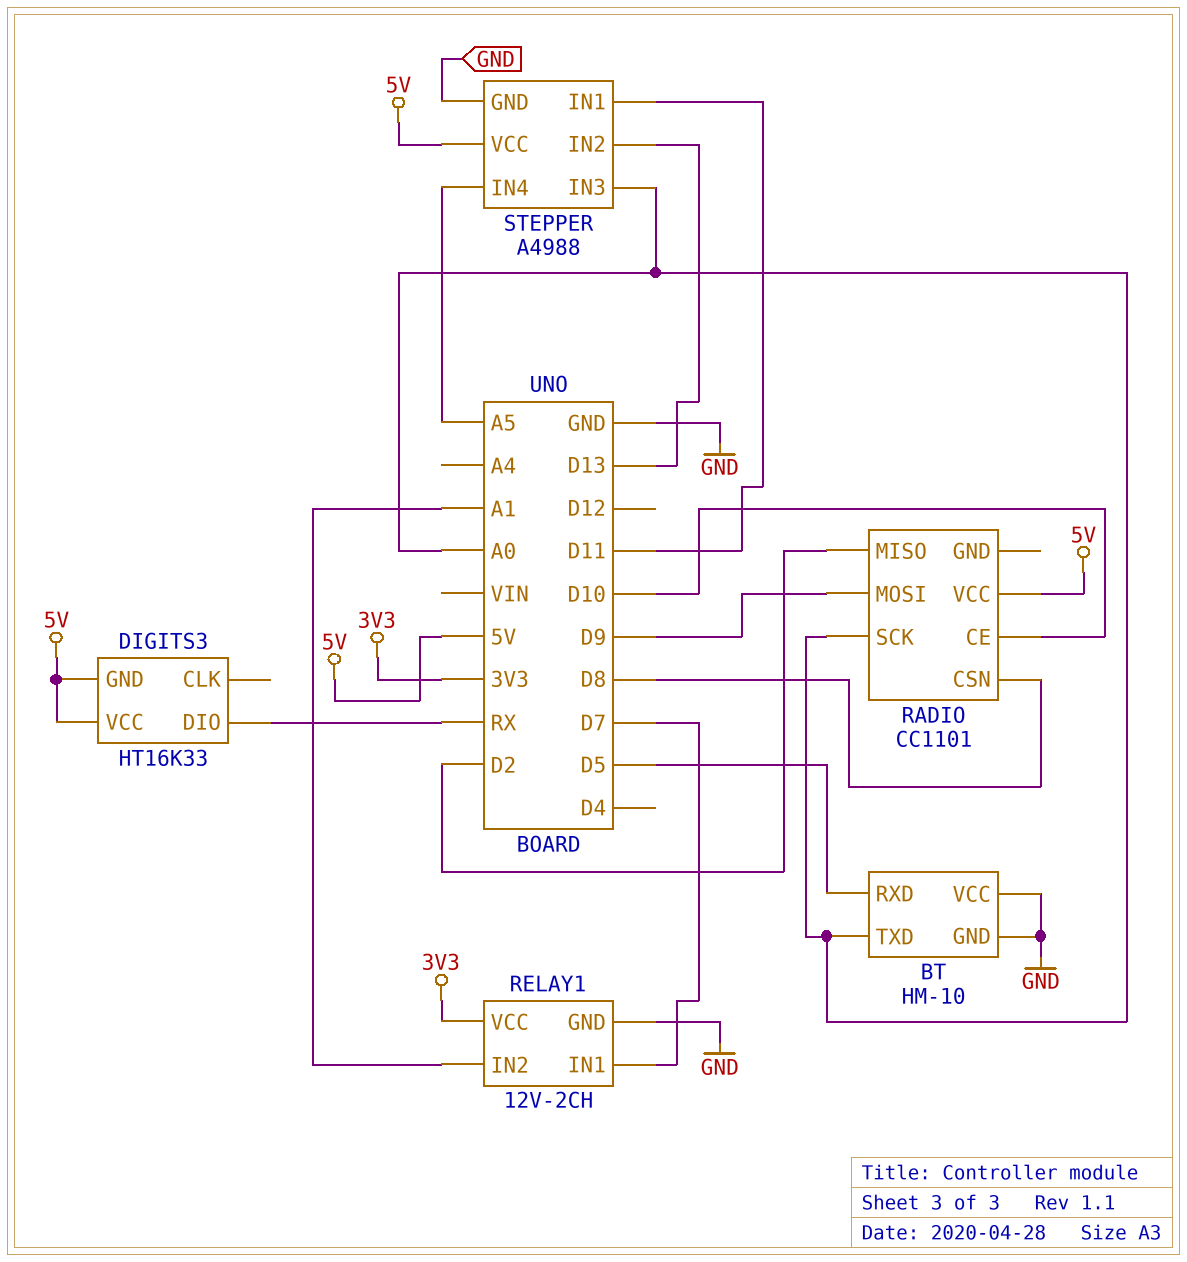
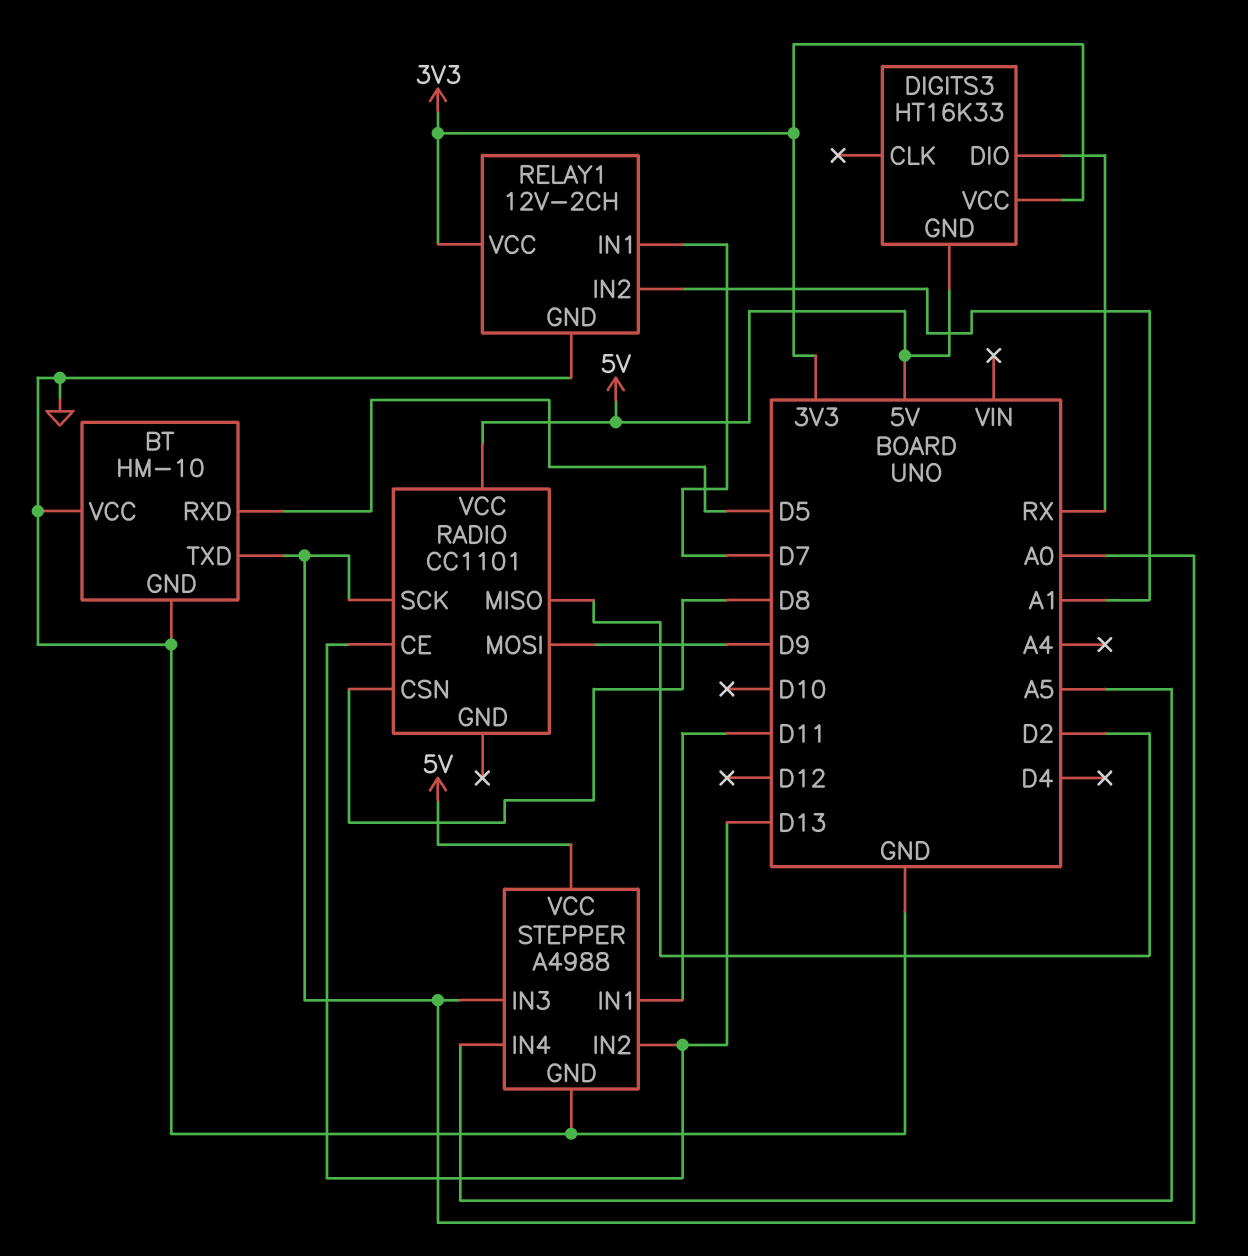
DIGITS3 pin VCC: 5V -> 3V3
RADIO pin CE: D10 -> D13

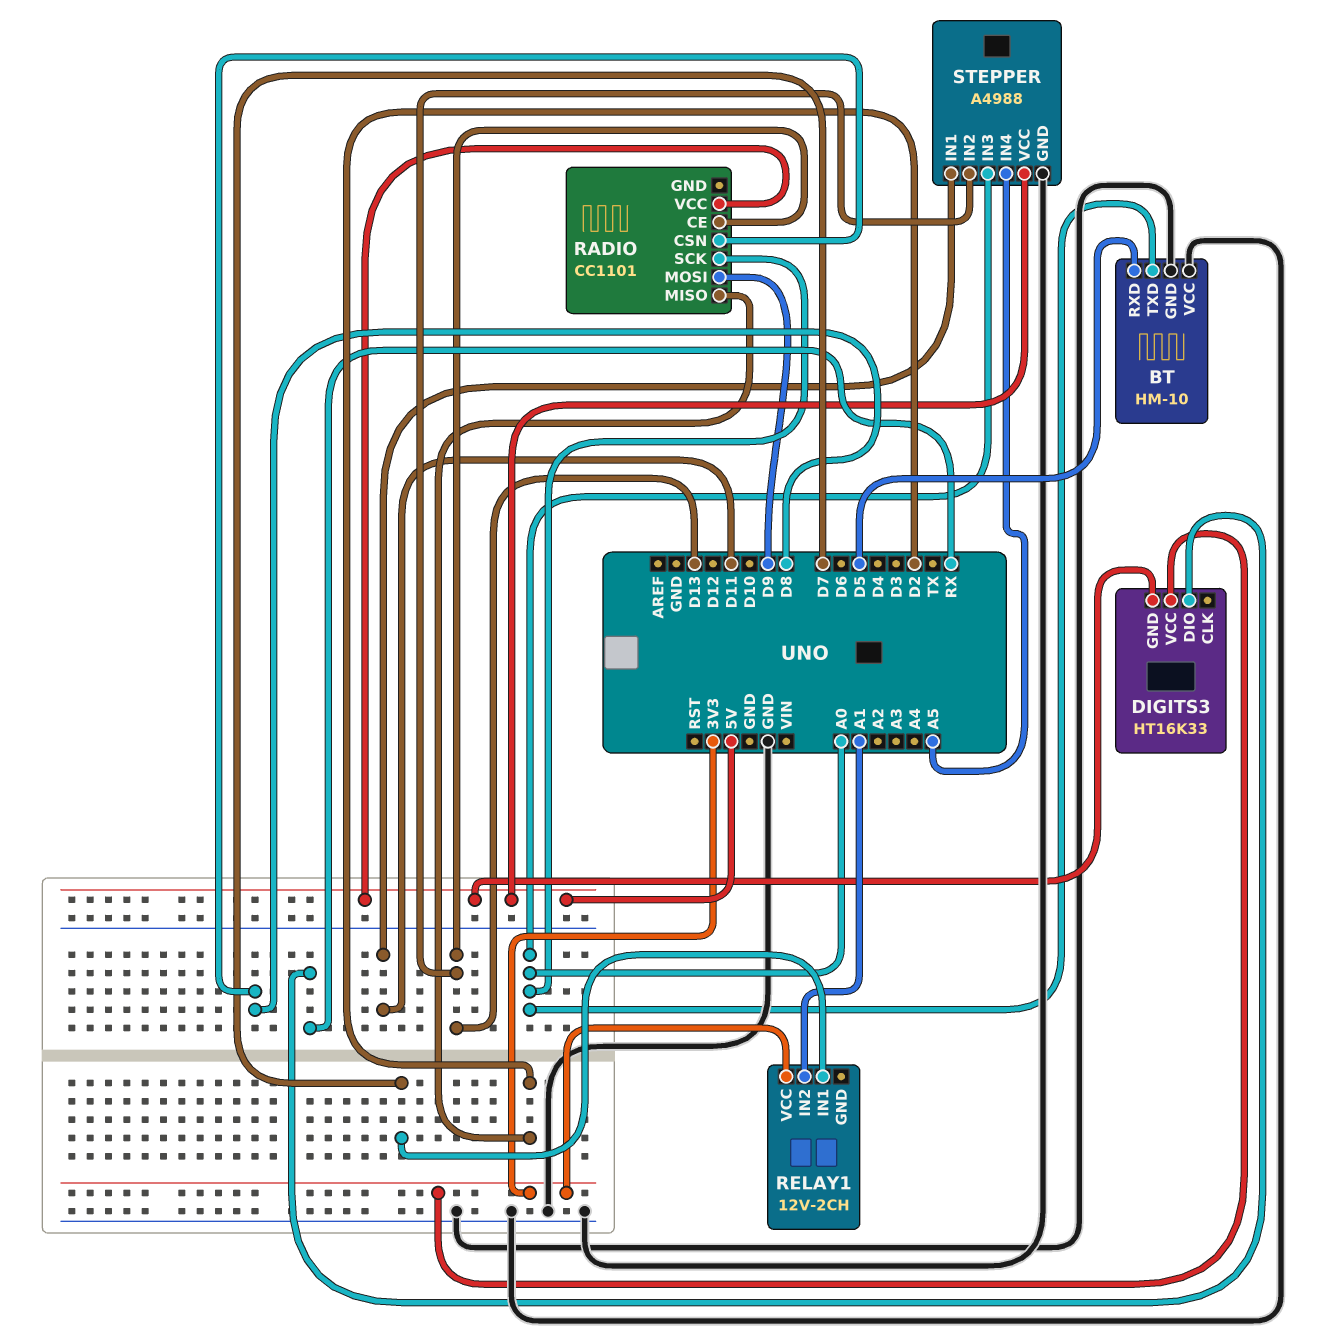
RELAY1 pin GND: GND -> none

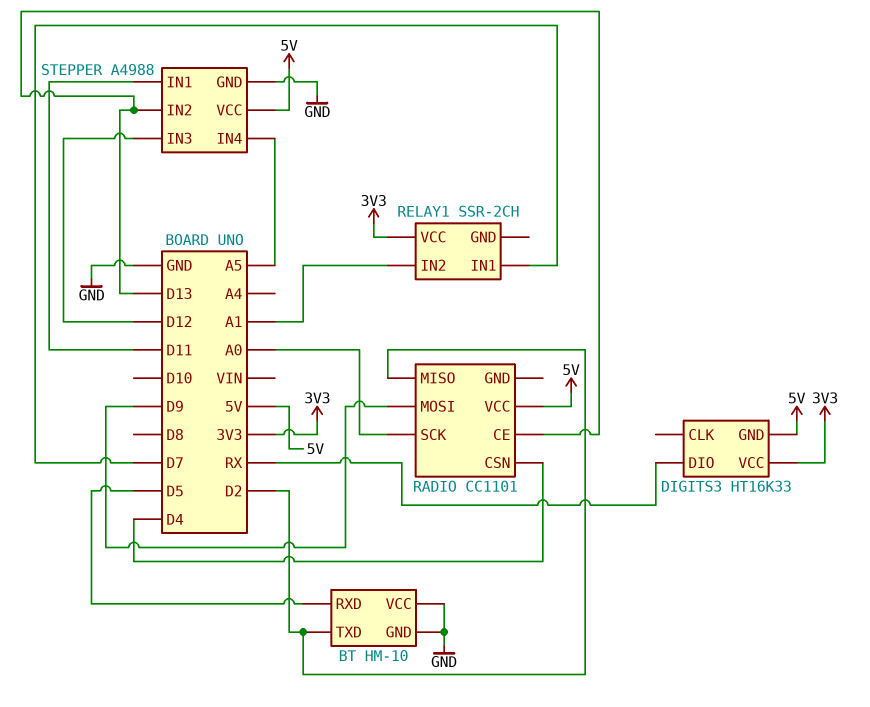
BT pin TXD: A0 -> D2
RADIO pin CSN: D8 -> D4
RELAY1: 12V-2CH -> SSR-2CH
STEPPER pin IN3: A0 -> D12

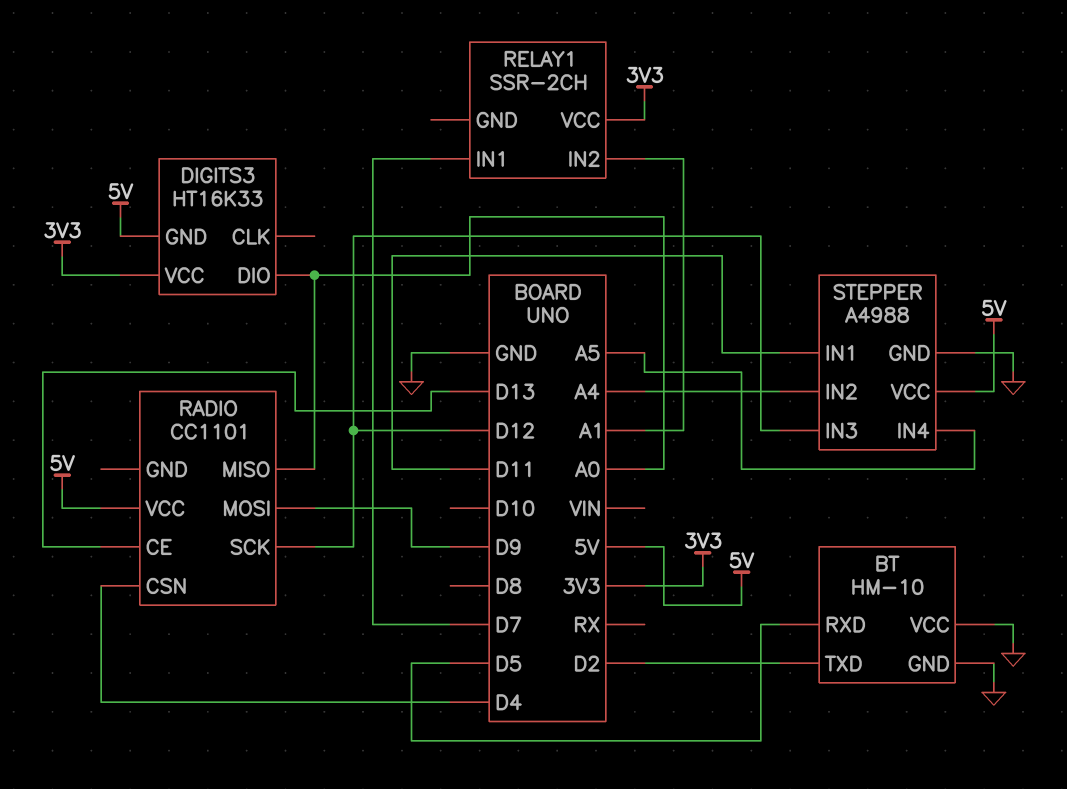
DIGITS3 pin DIO: RX -> A0
RADIO pin MISO: D2 -> A0
RADIO pin SCK: A0 -> D12
STEPPER pin IN2: D13 -> A4

